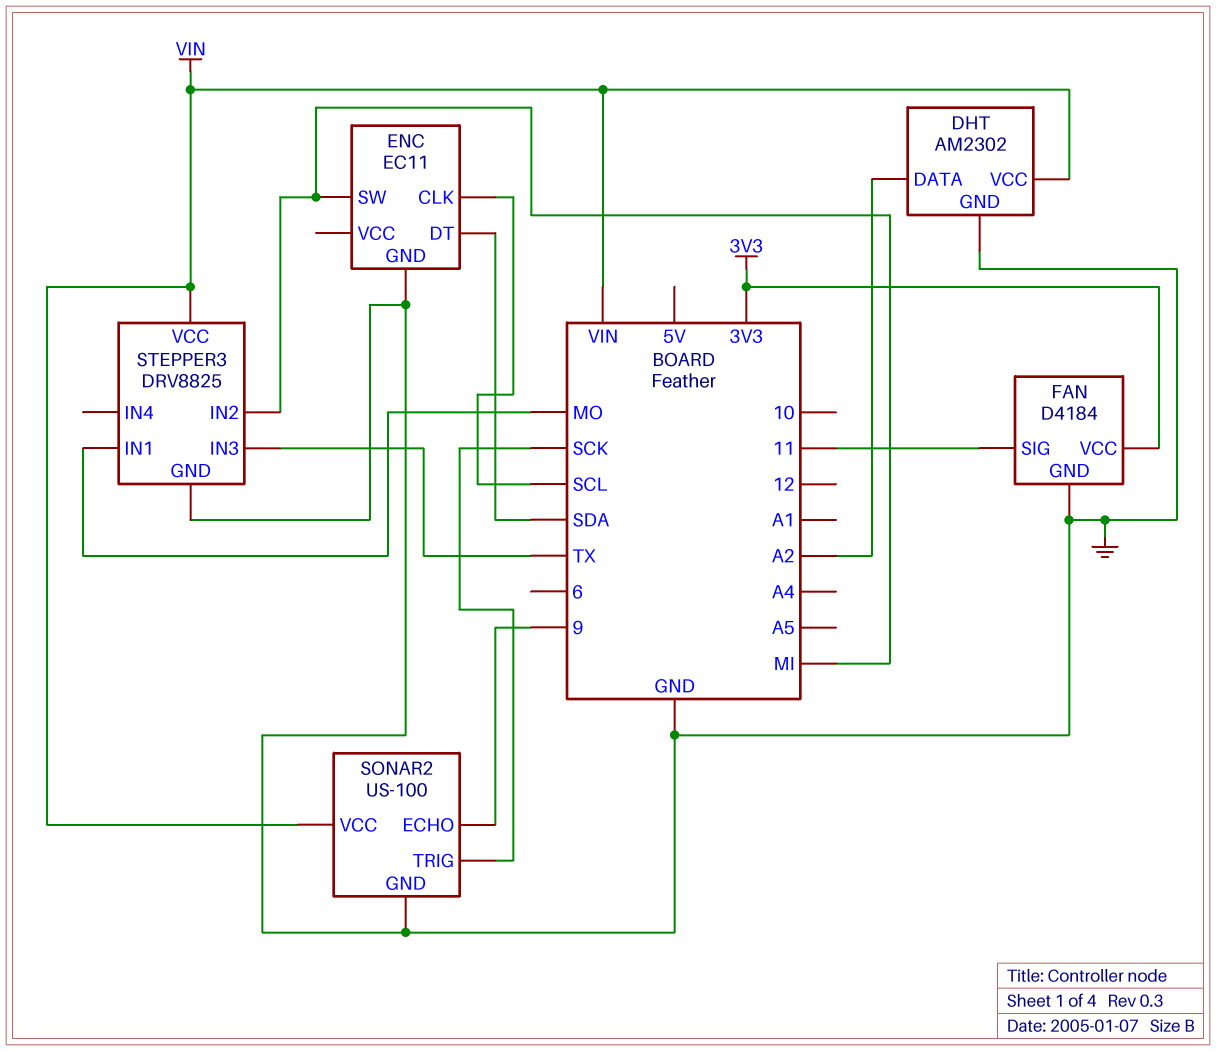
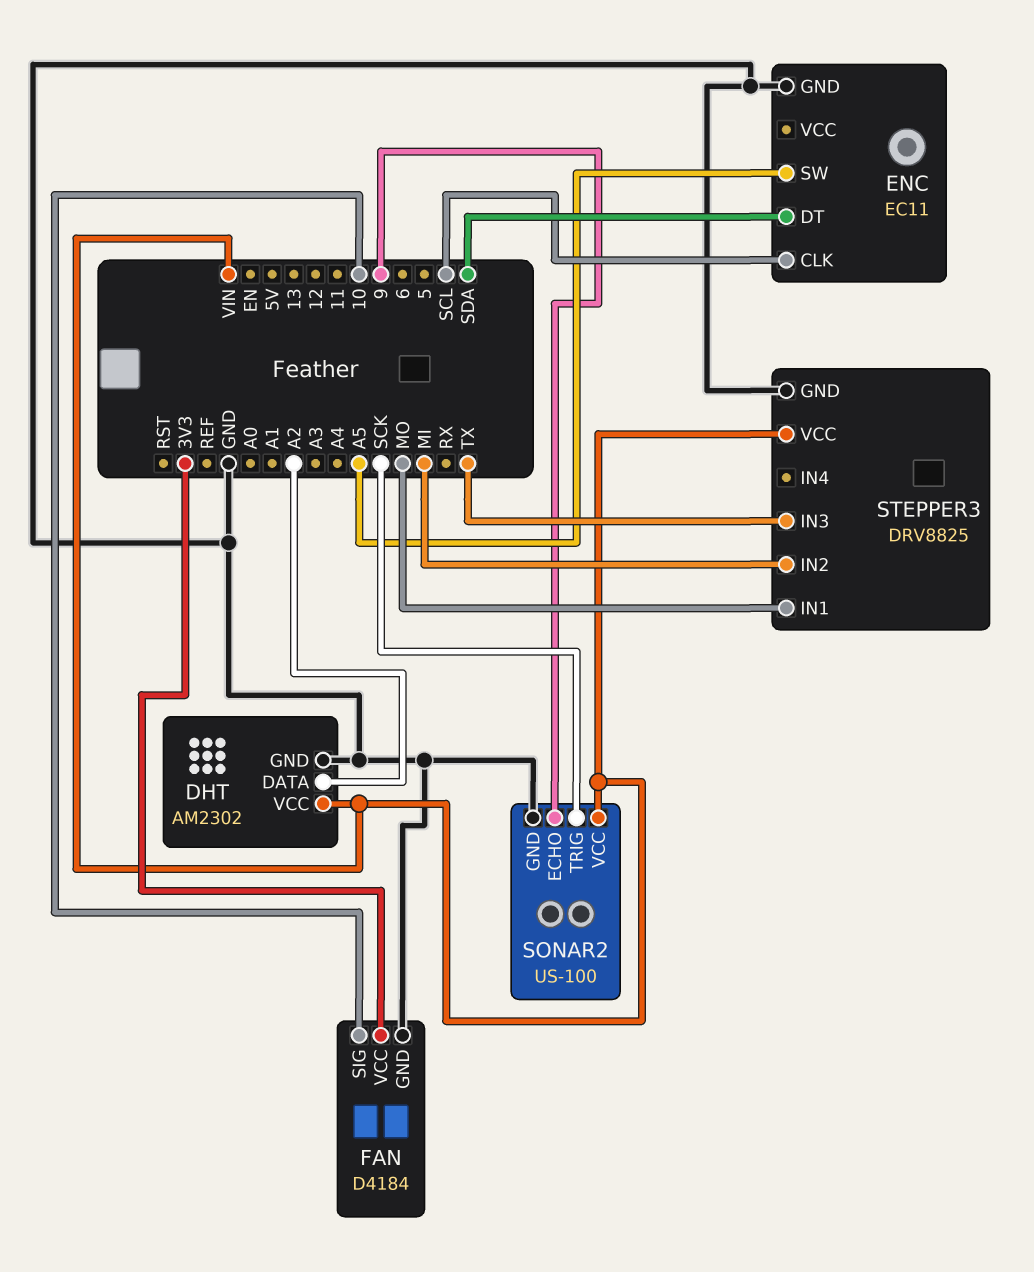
ENC pin SW: MI -> A5
FAN pin SIG: 11 -> 10

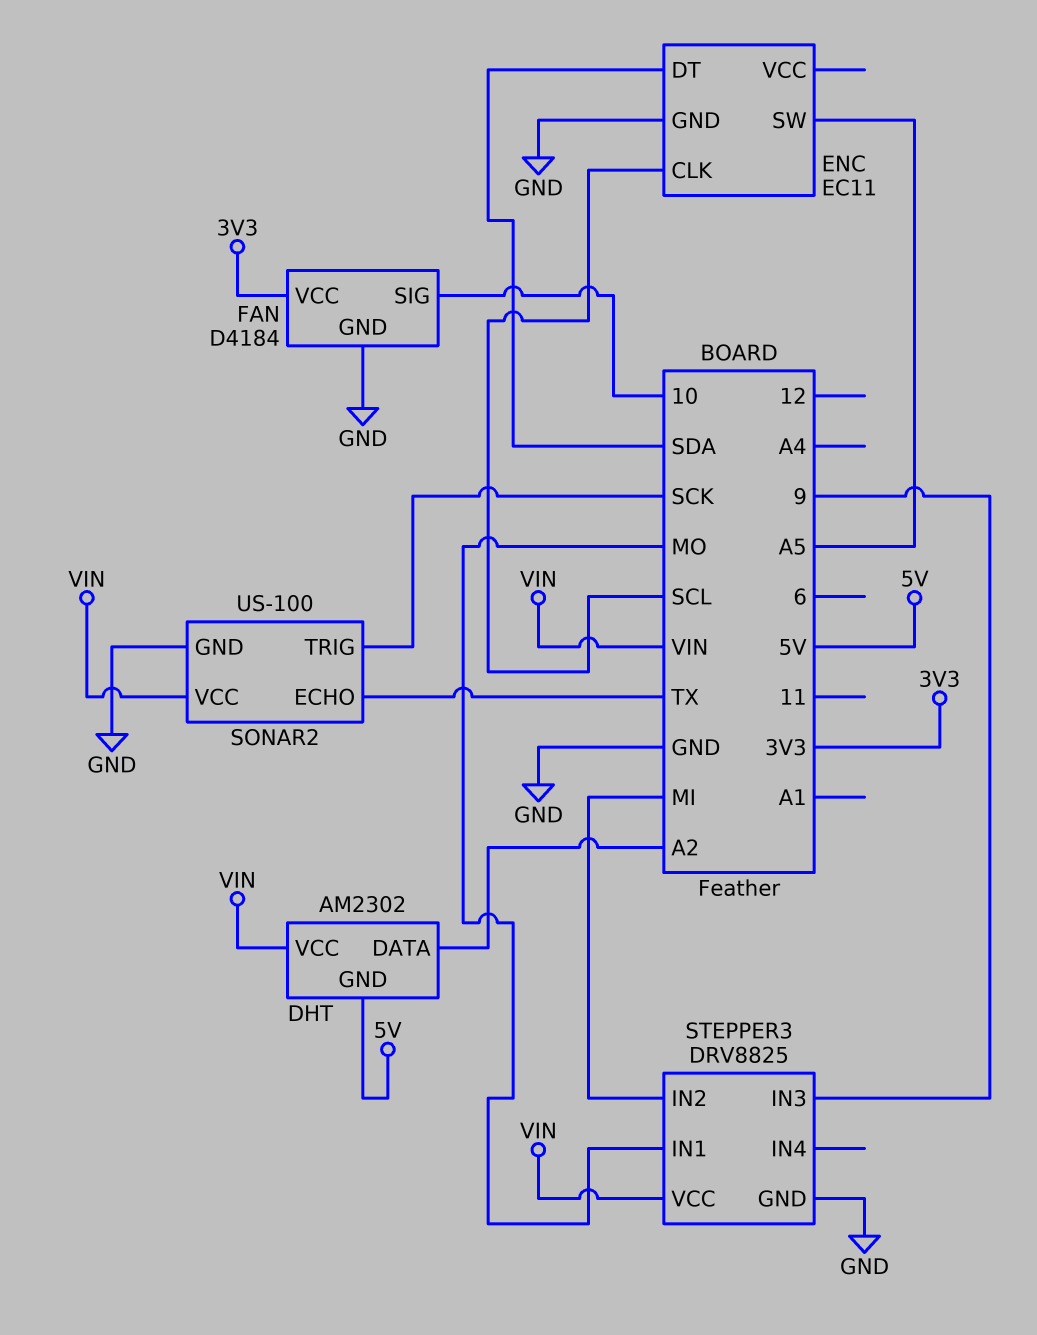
DHT pin GND: GND -> 5V
SONAR2 pin ECHO: 9 -> TX
STEPPER3 pin IN3: TX -> 9

